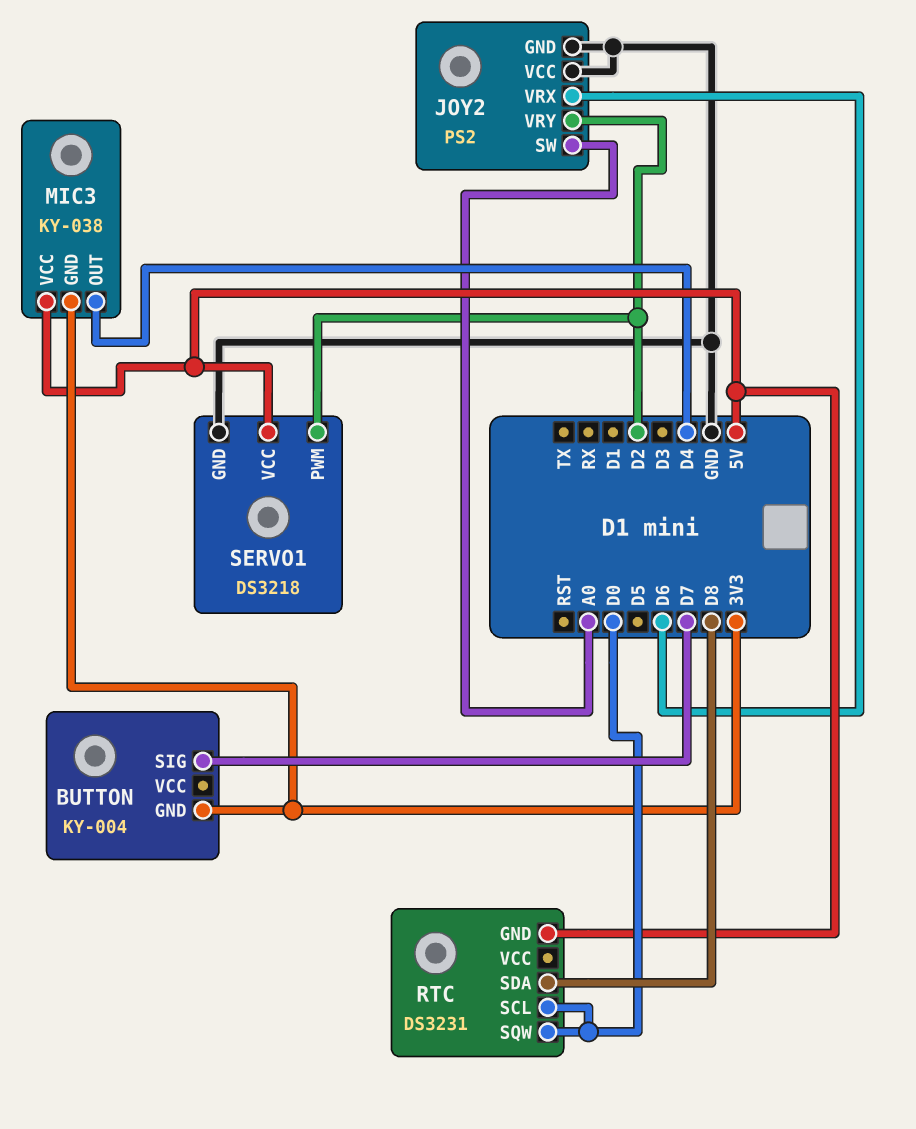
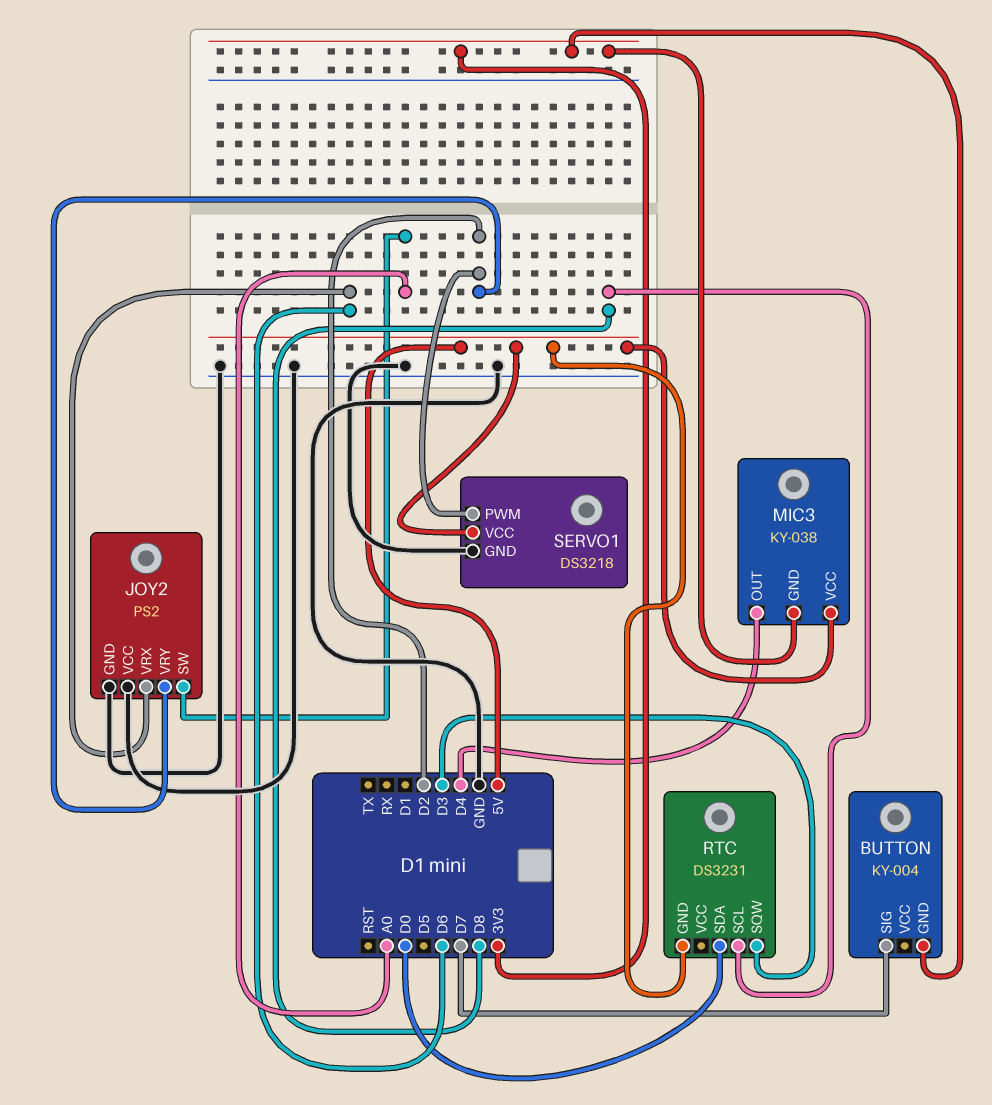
RTC pin SCL: D0 -> D8
RTC pin SDA: D8 -> D0
RTC pin SQW: D0 -> D3

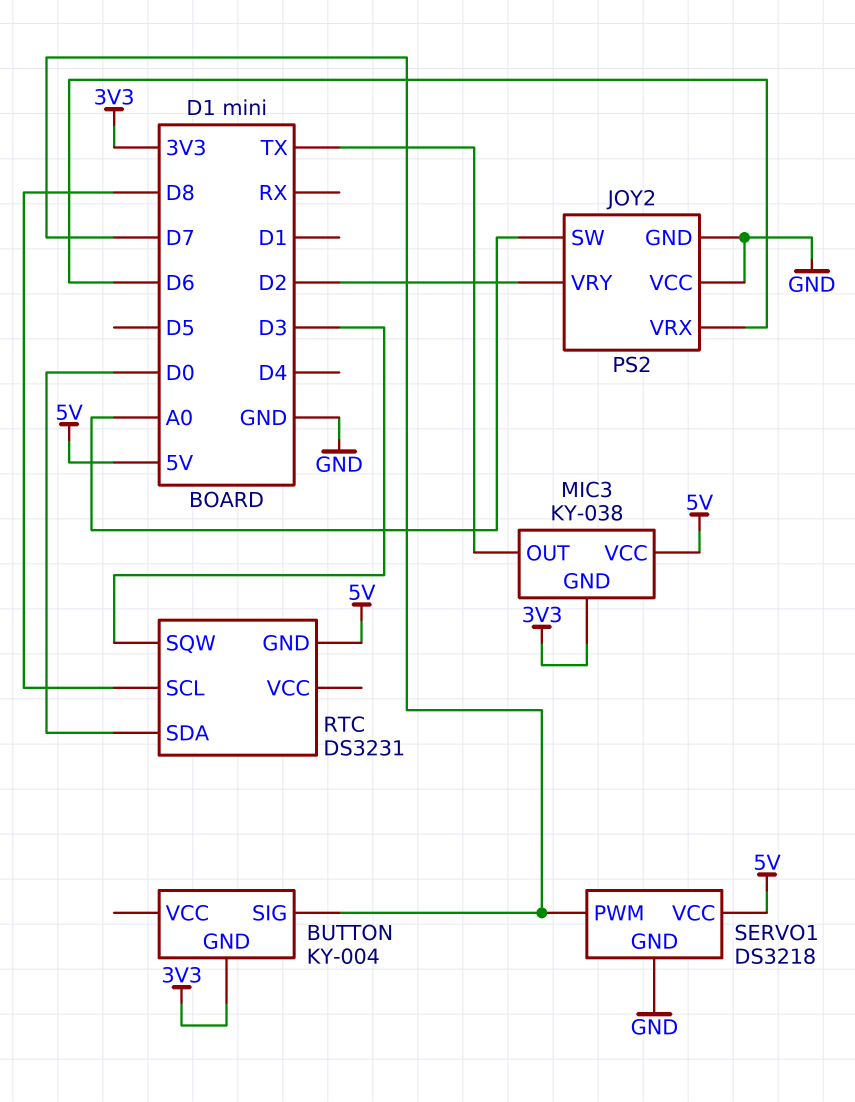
MIC3 pin OUT: D4 -> TX
SERVO1 pin PWM: D2 -> D7

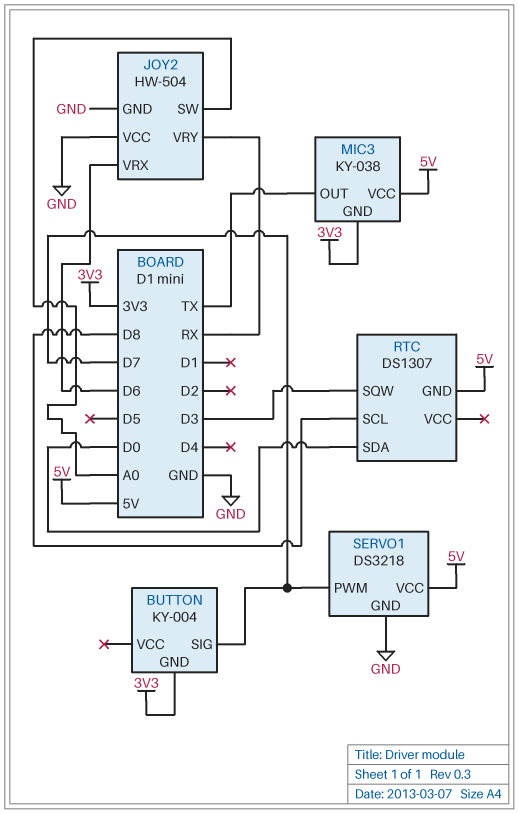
JOY2: PS2 -> HW-504
JOY2 pin VRY: D2 -> RX
RTC: DS3231 -> DS1307

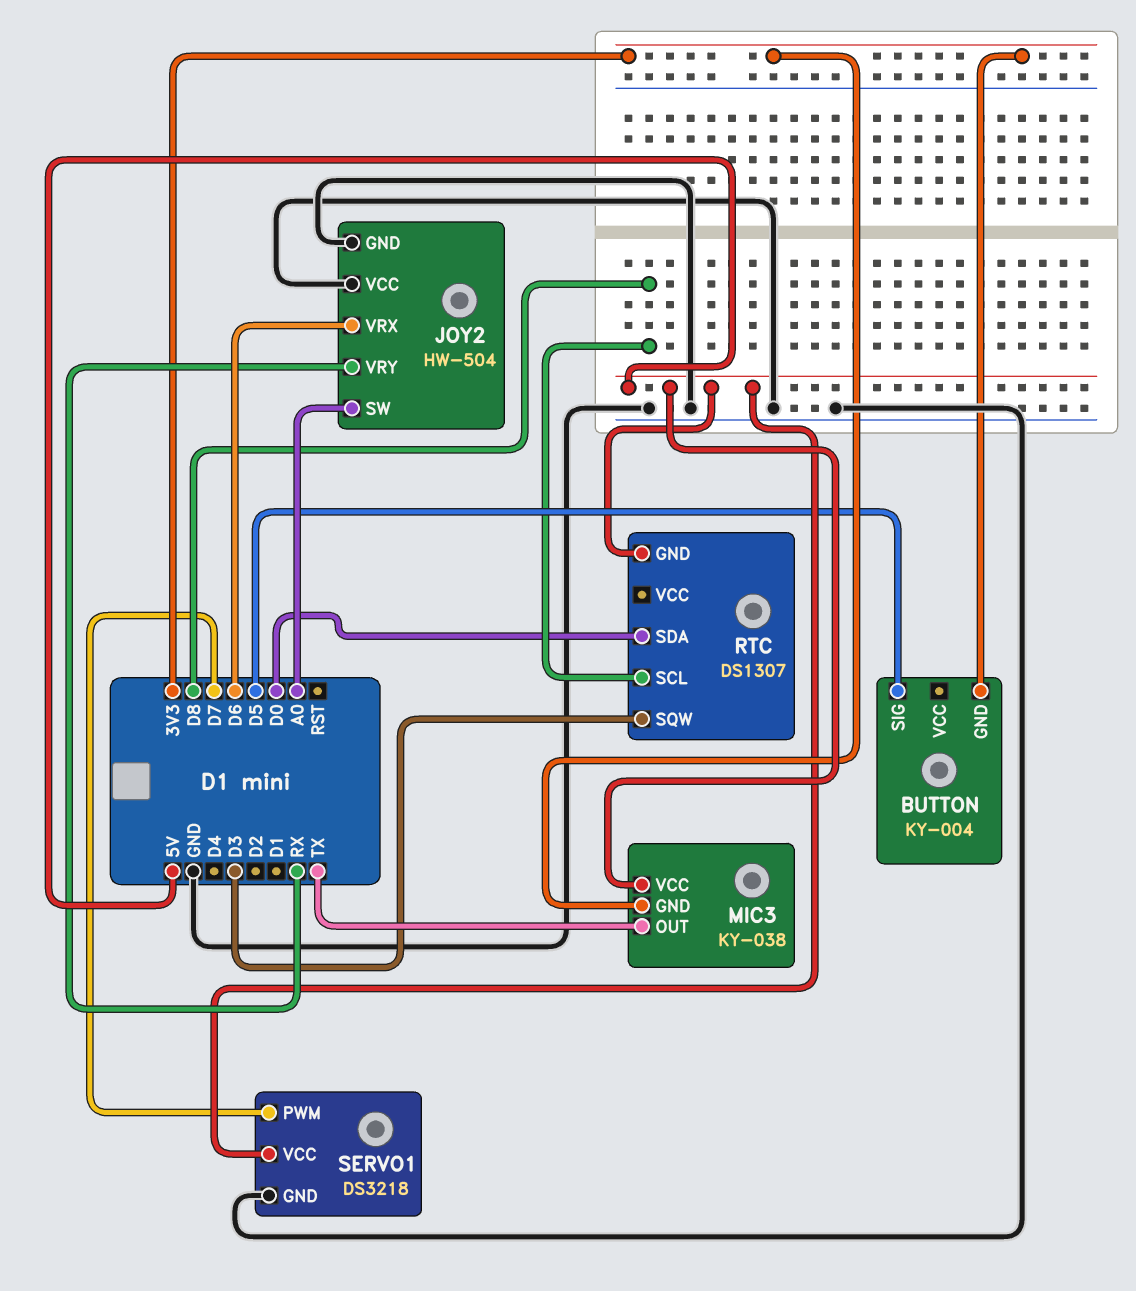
BUTTON pin SIG: D7 -> D5

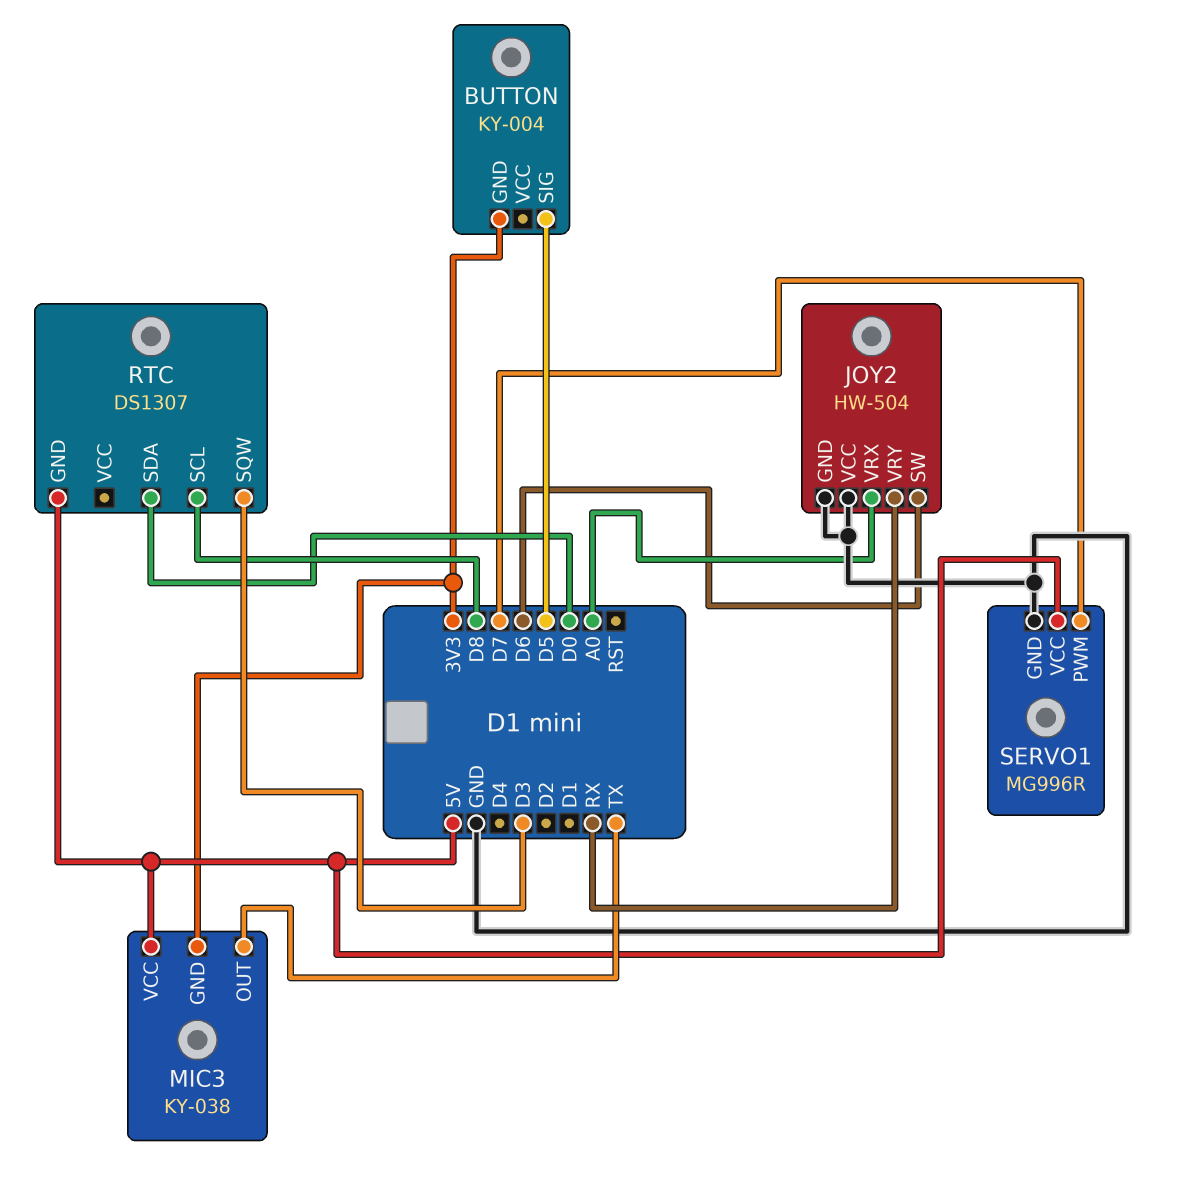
JOY2 pin SW: A0 -> D6
JOY2 pin VRX: D6 -> A0
SERVO1: DS3218 -> MG996R

